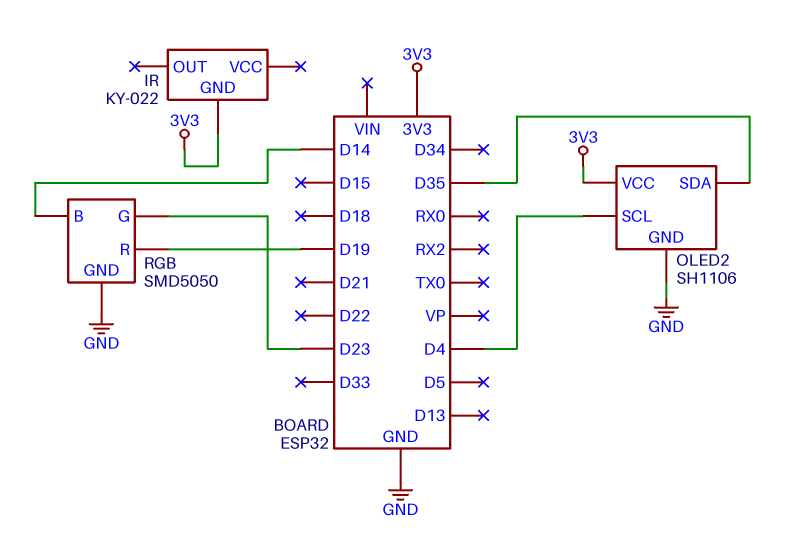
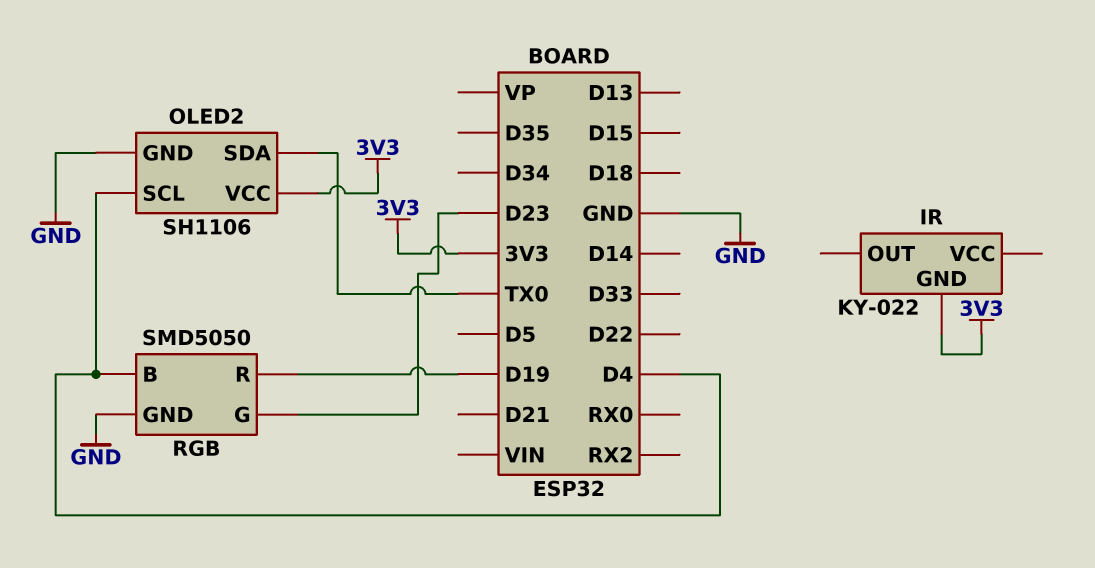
OLED2 pin SDA: D35 -> TX0
RGB pin B: D14 -> D4

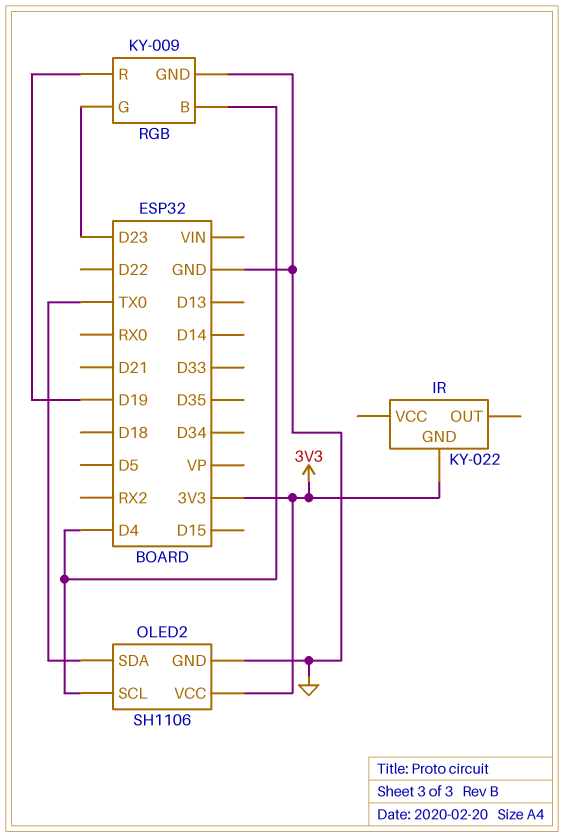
RGB: SMD5050 -> KY-009

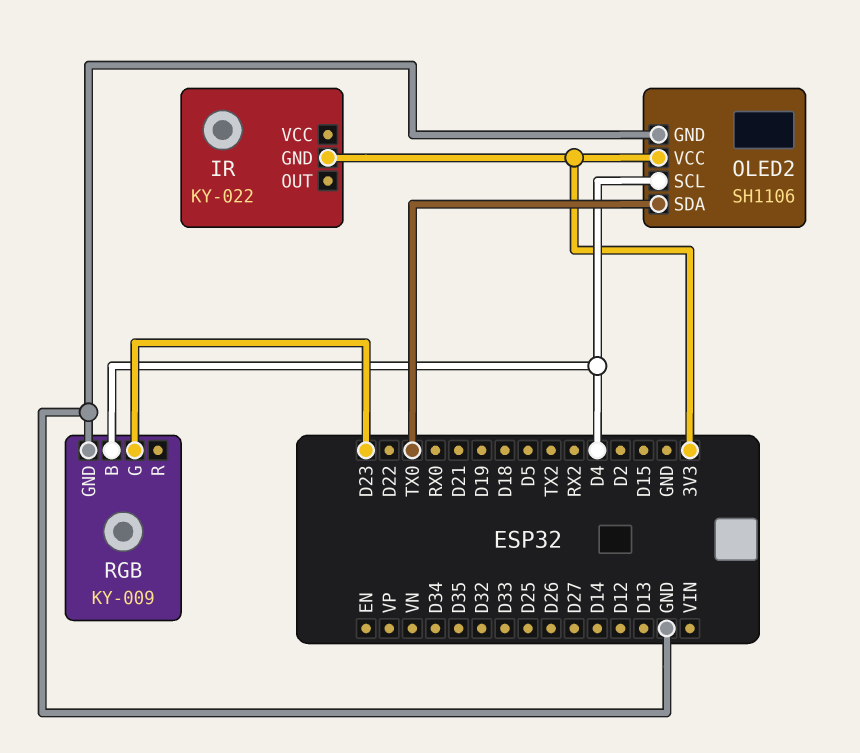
RGB pin R: D19 -> none

